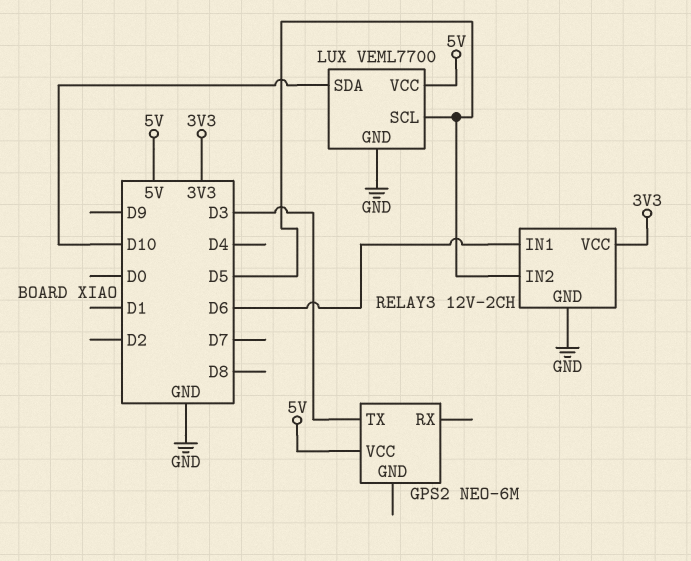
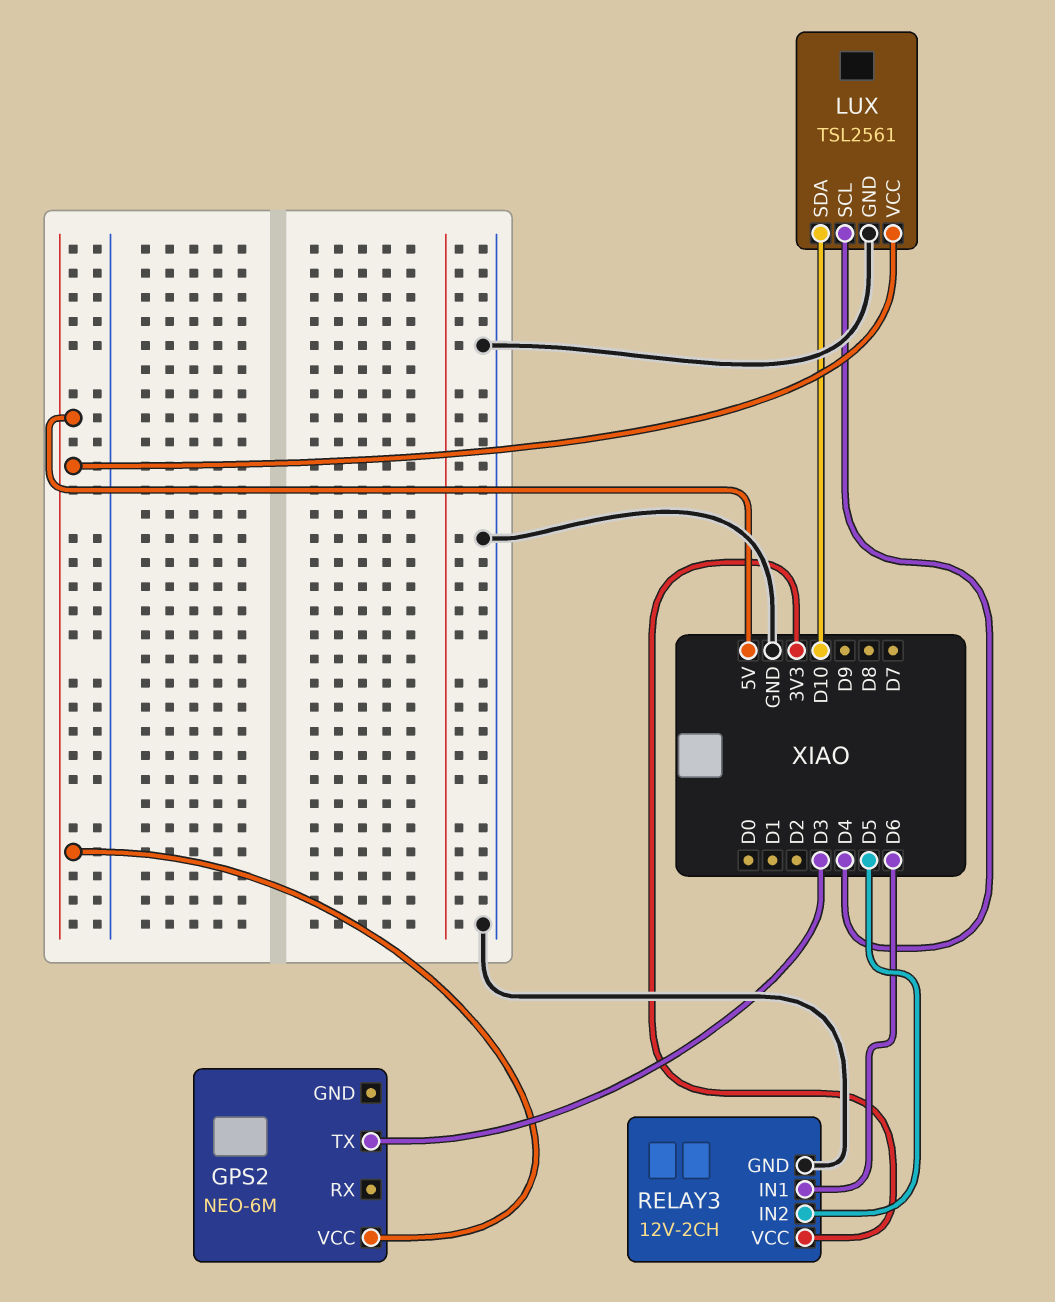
LUX: VEML7700 -> TSL2561
LUX pin SCL: D5 -> D4

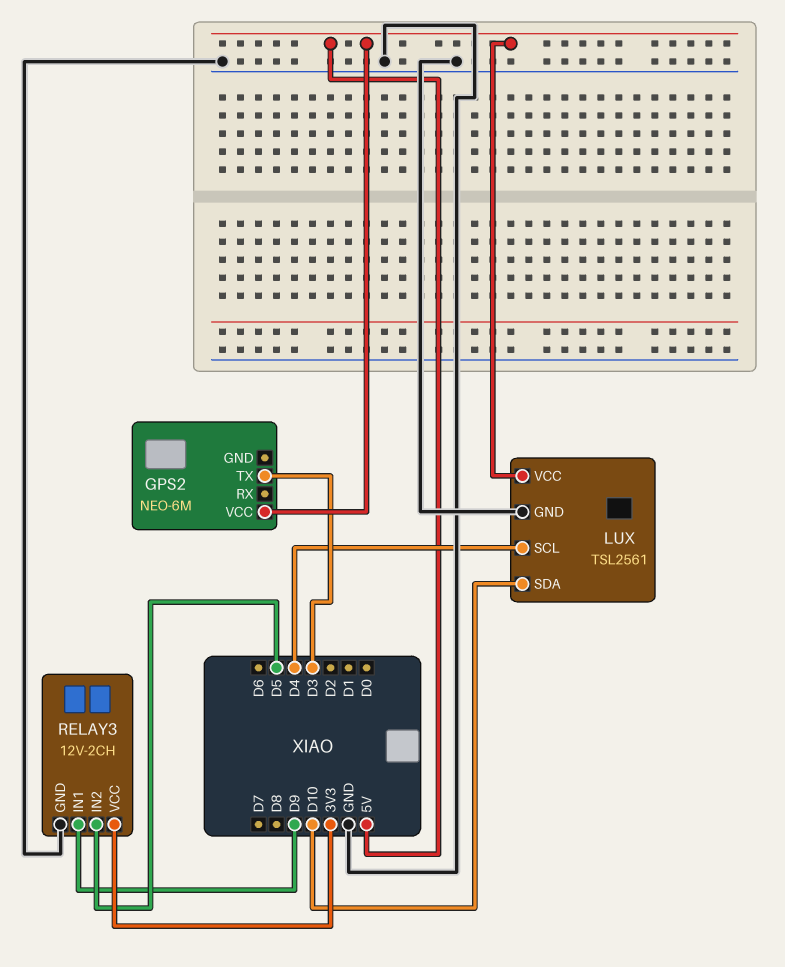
RELAY3 pin IN1: D6 -> D9

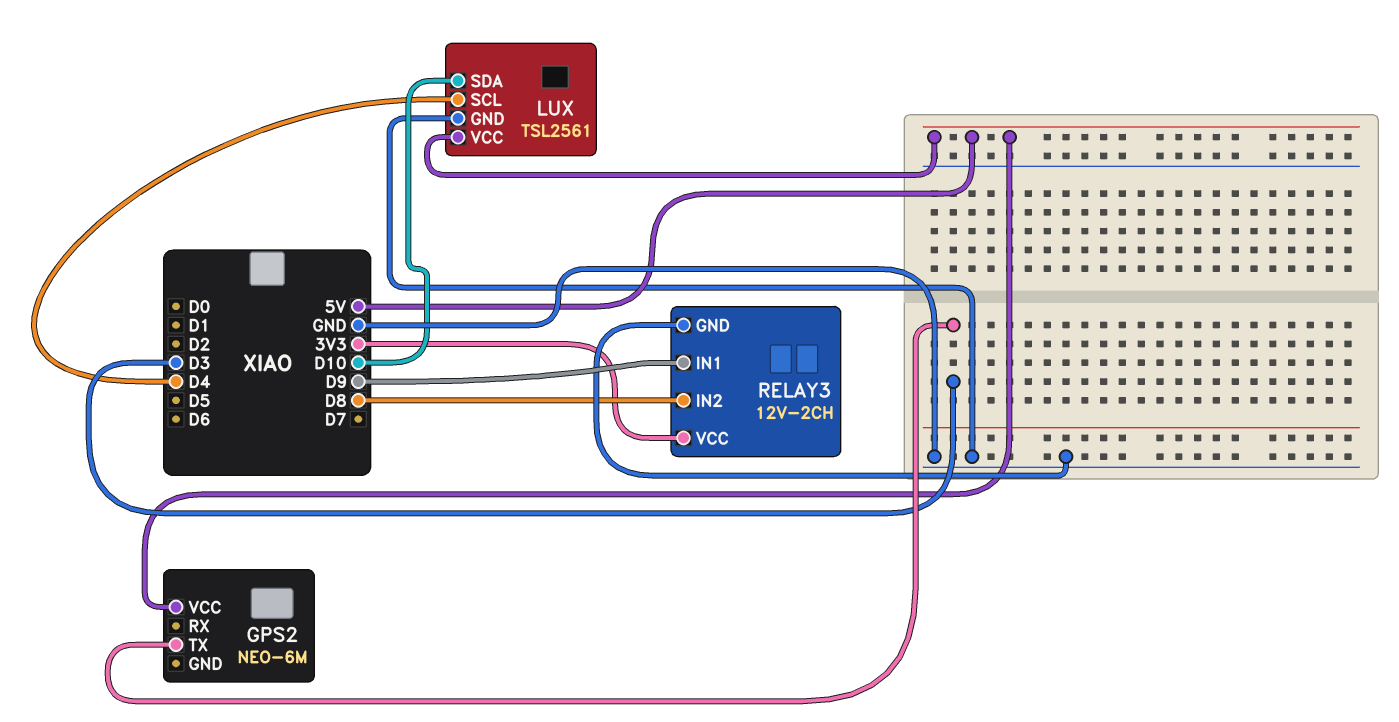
RELAY3 pin IN2: D5 -> D8

